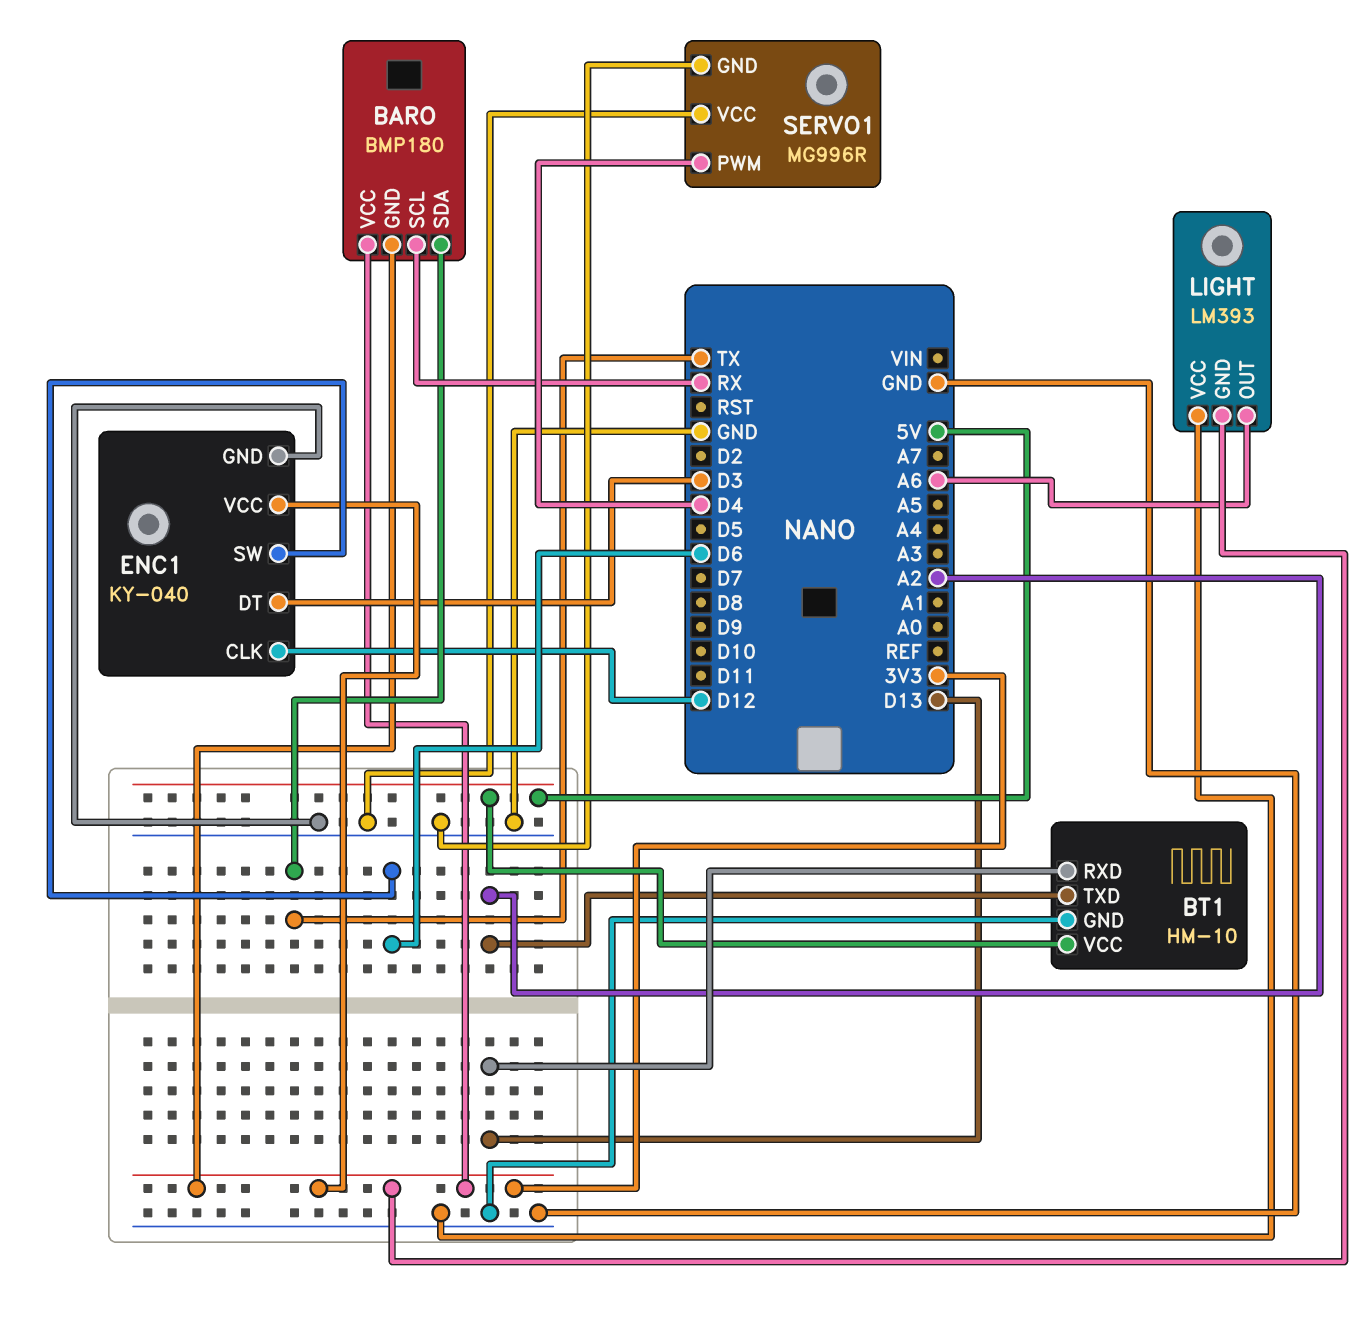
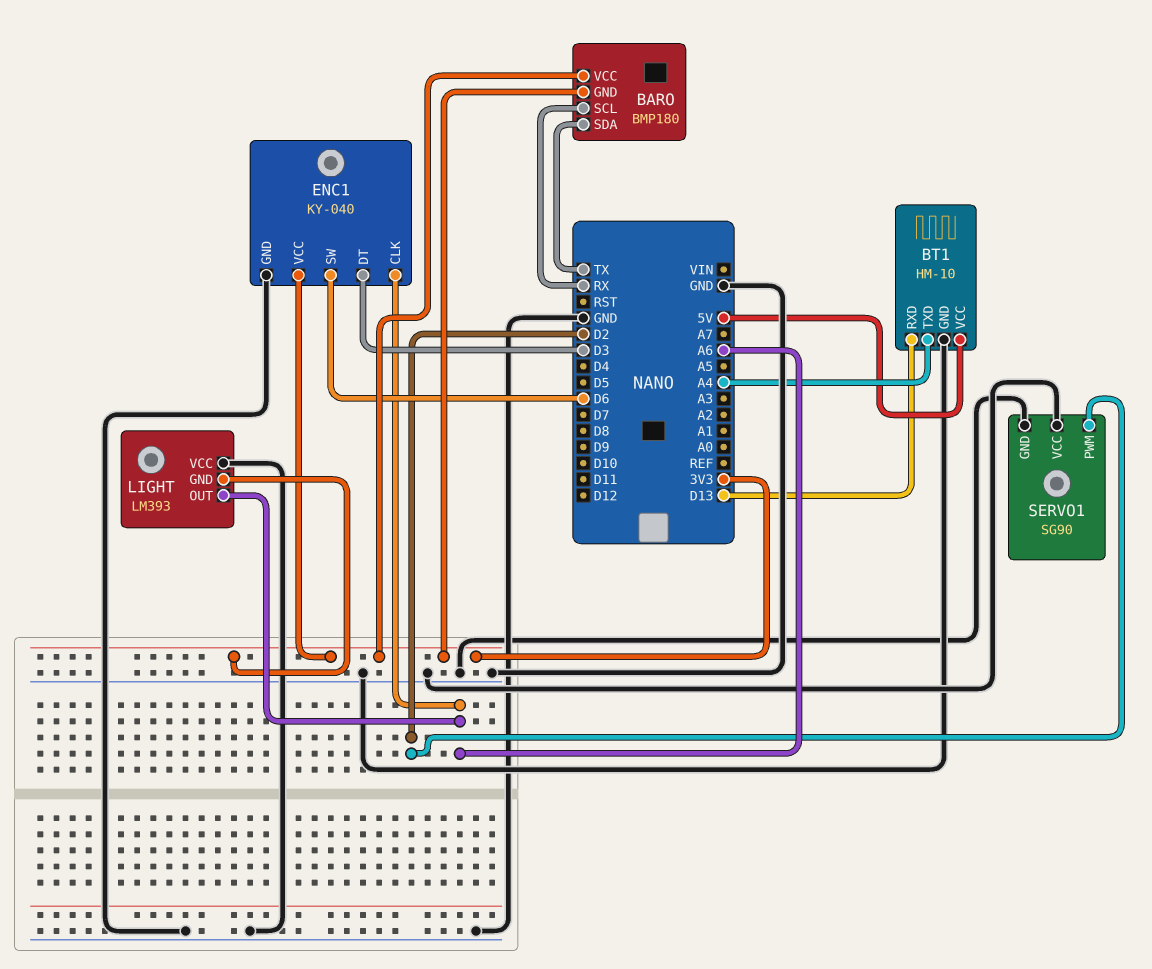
BT1 pin TXD: A2 -> A4
ENC1 pin CLK: D12 -> A6
SERVO1: MG996R -> SG90
SERVO1 pin PWM: D4 -> D2

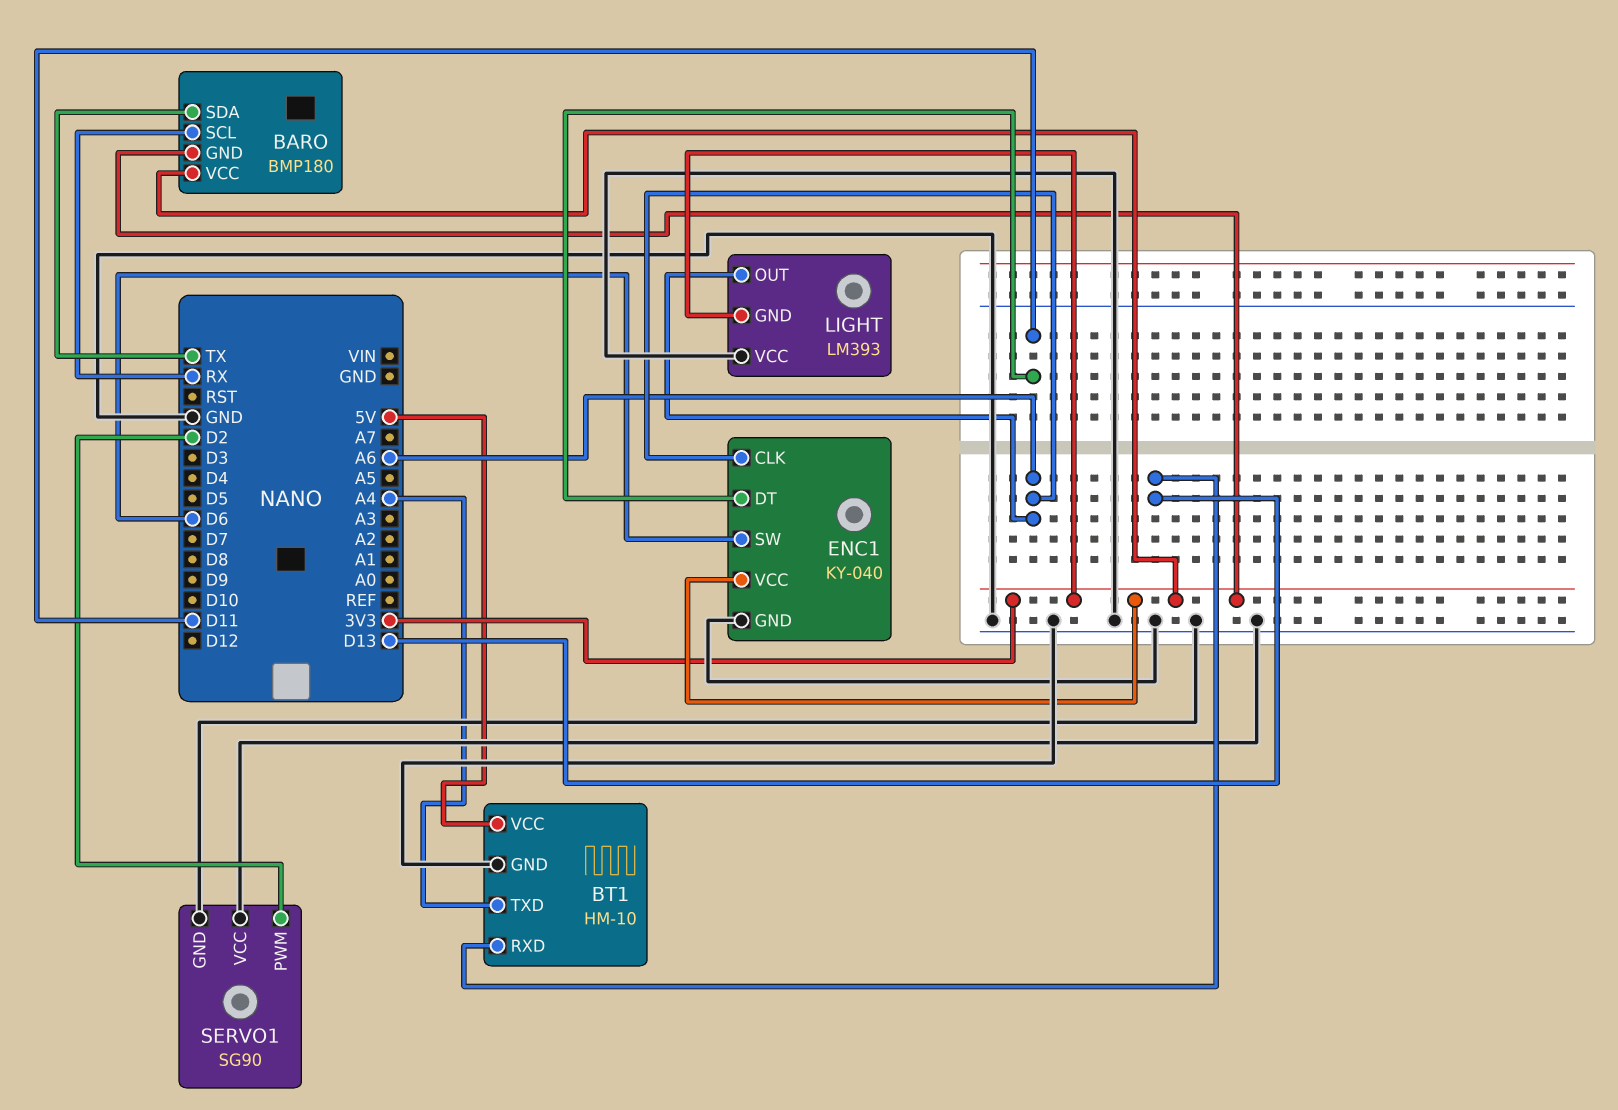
ENC1 pin DT: D3 -> D11

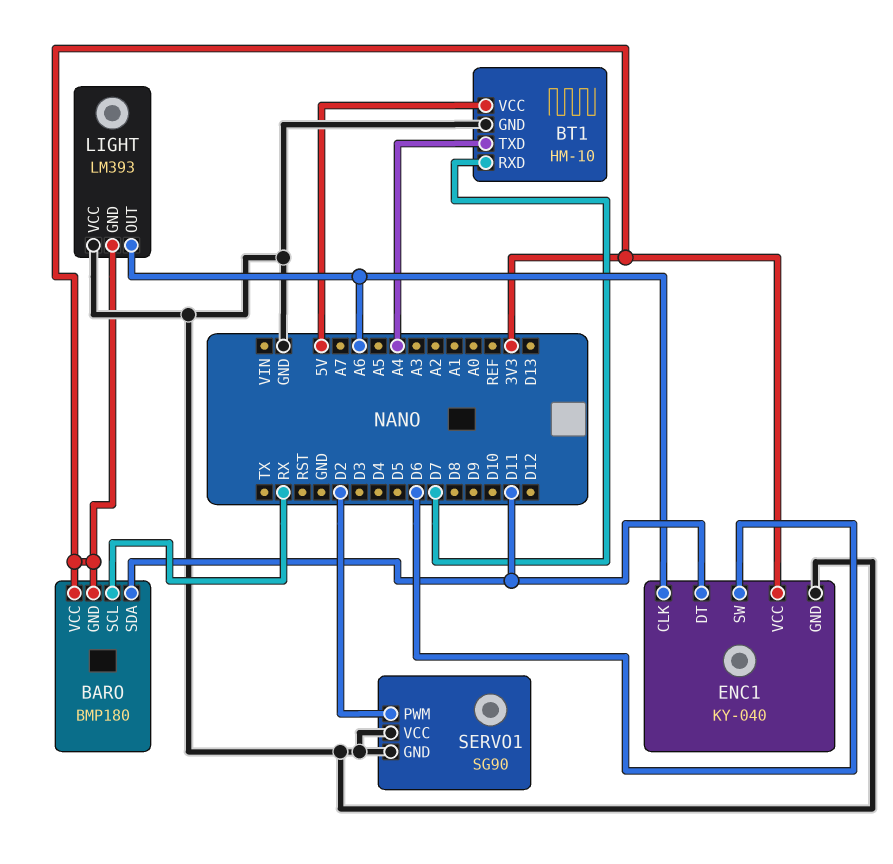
BARO pin SDA: TX -> D11
BT1 pin RXD: D13 -> D7

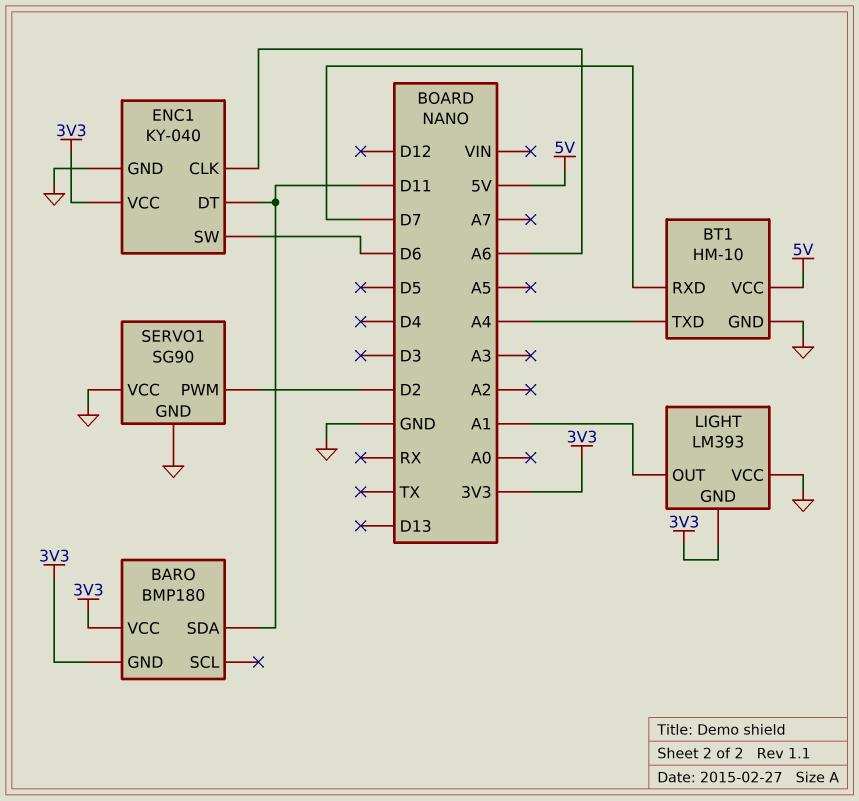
BARO pin SCL: RX -> none
LIGHT pin OUT: A6 -> A1

